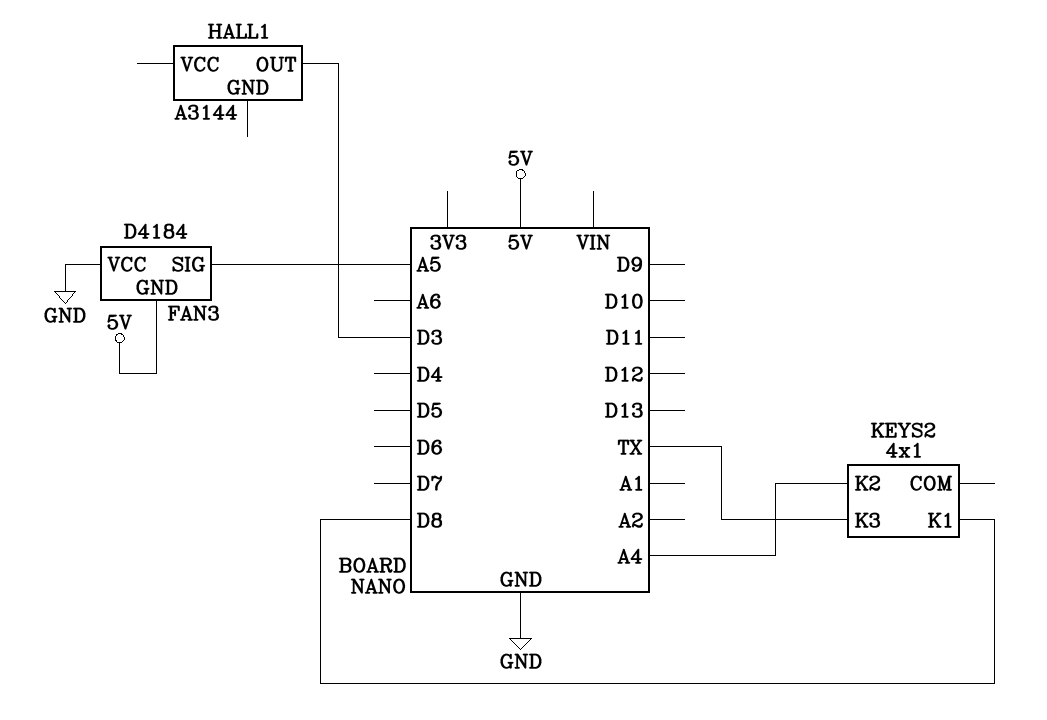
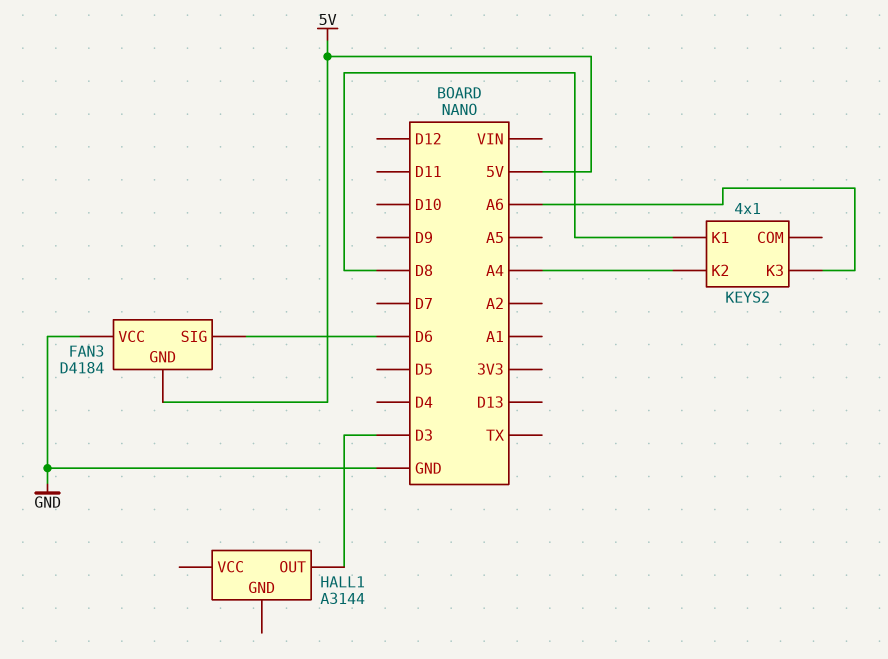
FAN3 pin SIG: A5 -> D6
KEYS2 pin K3: TX -> A6

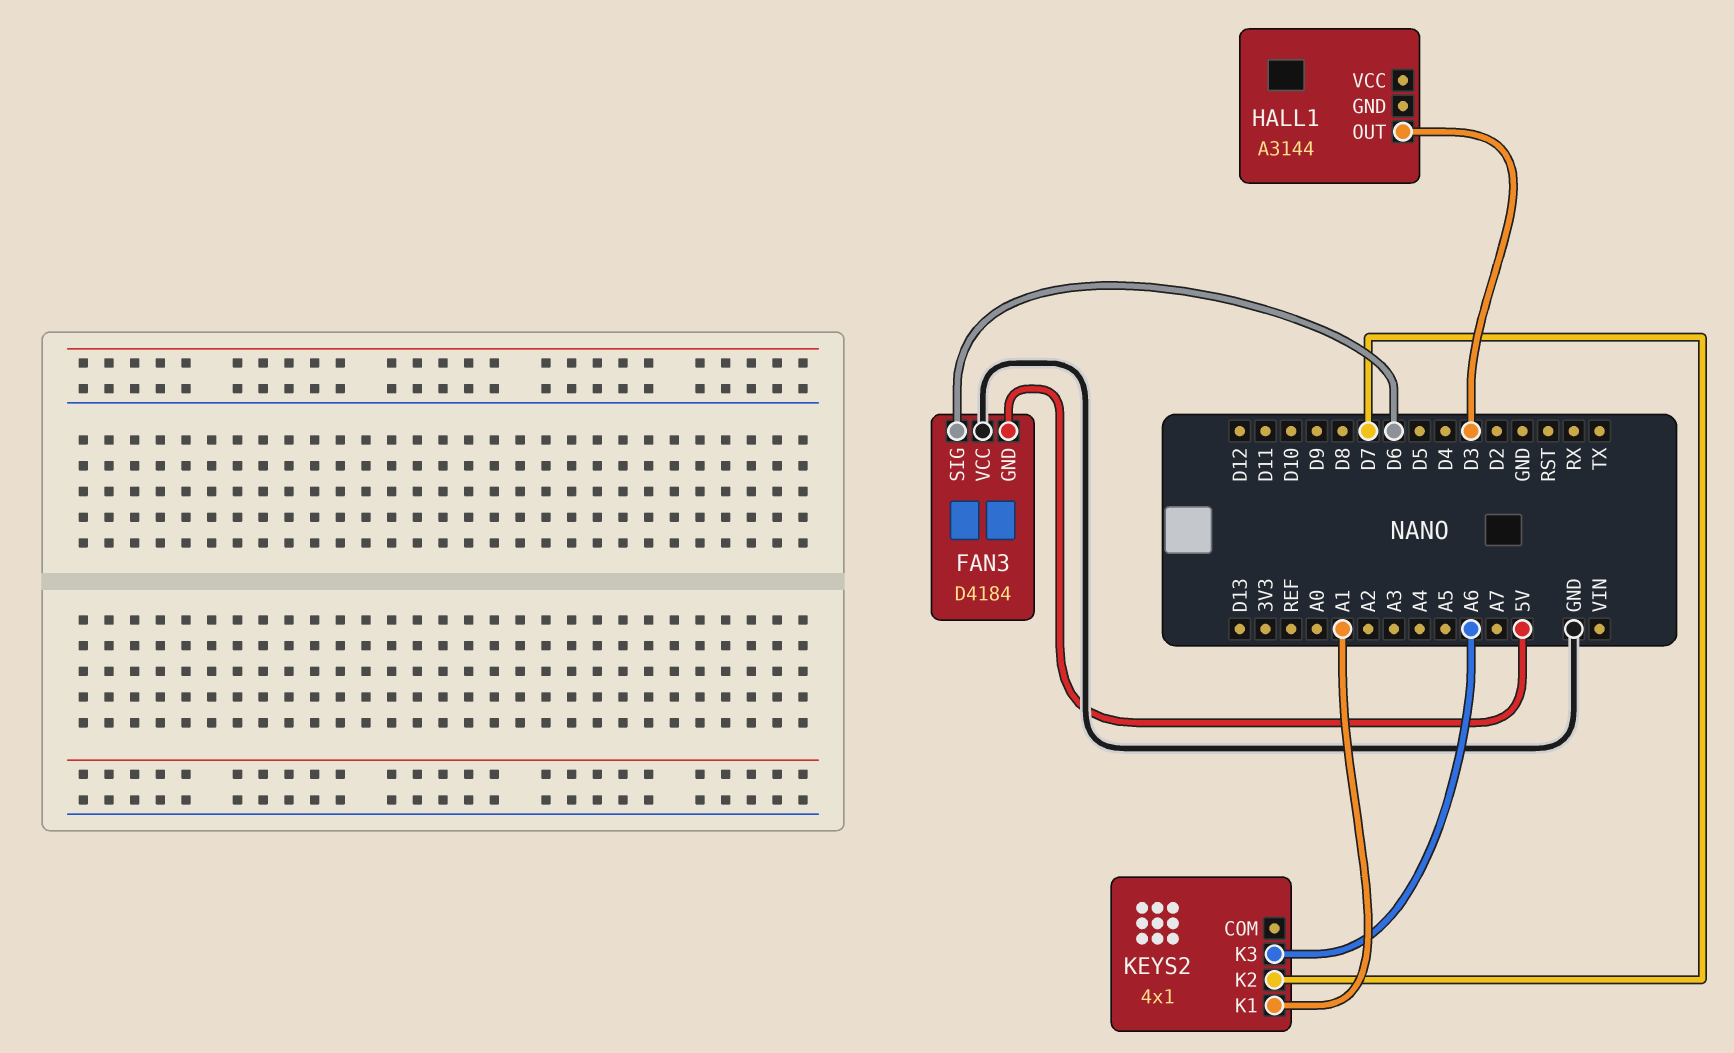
KEYS2 pin K1: D8 -> A1
KEYS2 pin K2: A4 -> D7

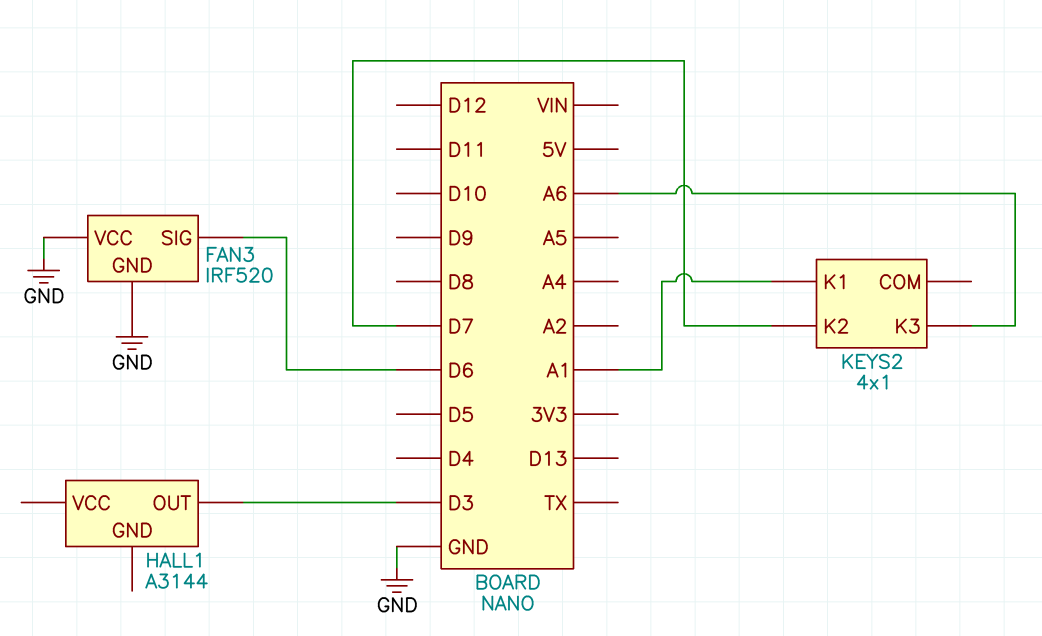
FAN3: D4184 -> IRF520
FAN3 pin GND: 5V -> GND

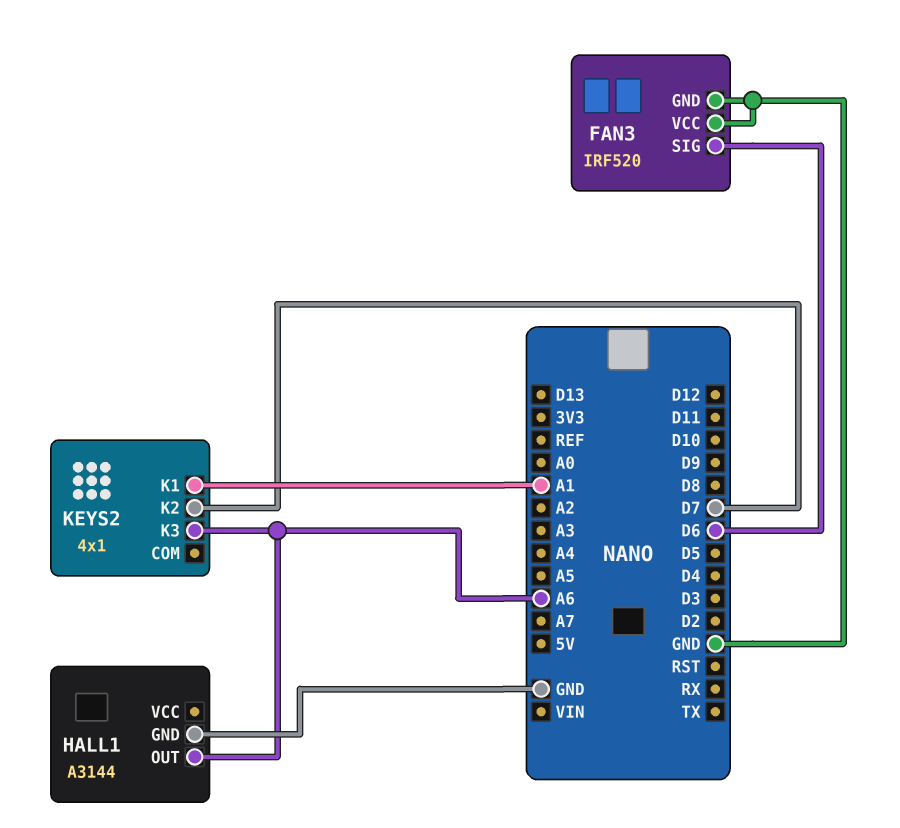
HALL1 pin GND: none -> GND
HALL1 pin OUT: D3 -> A6

